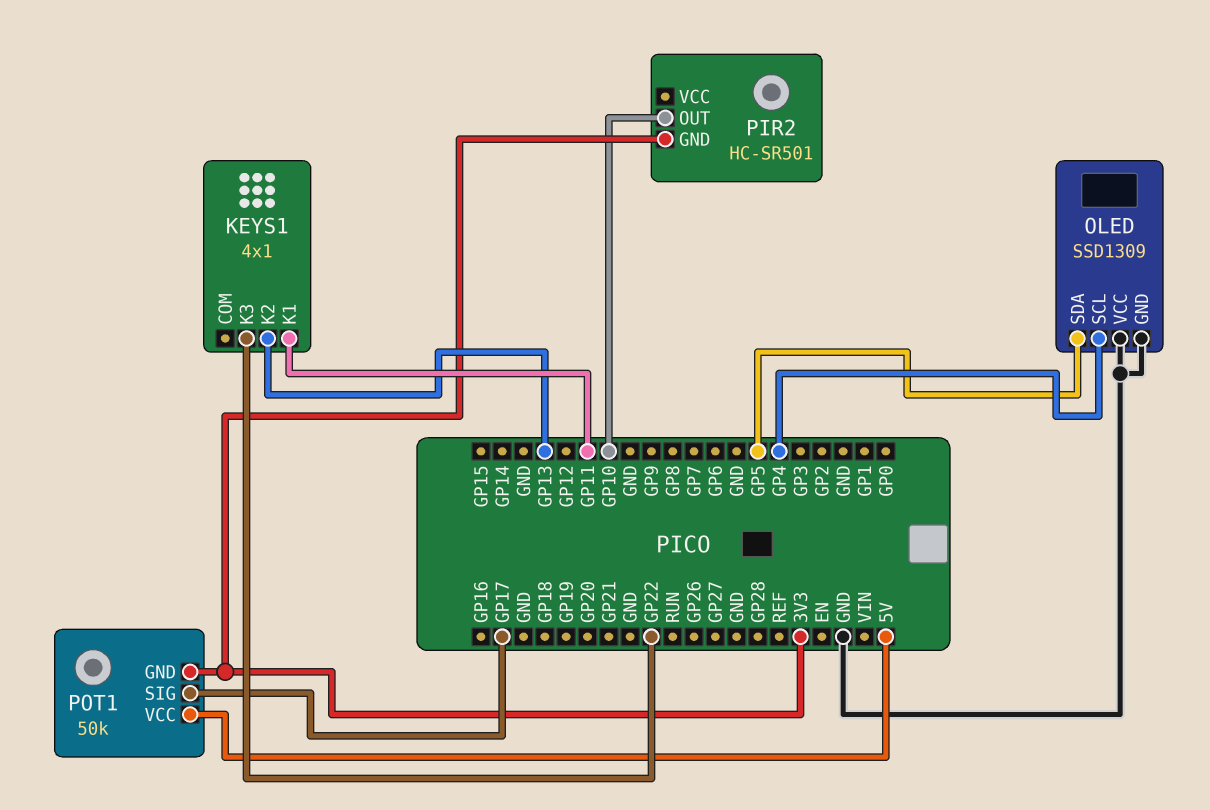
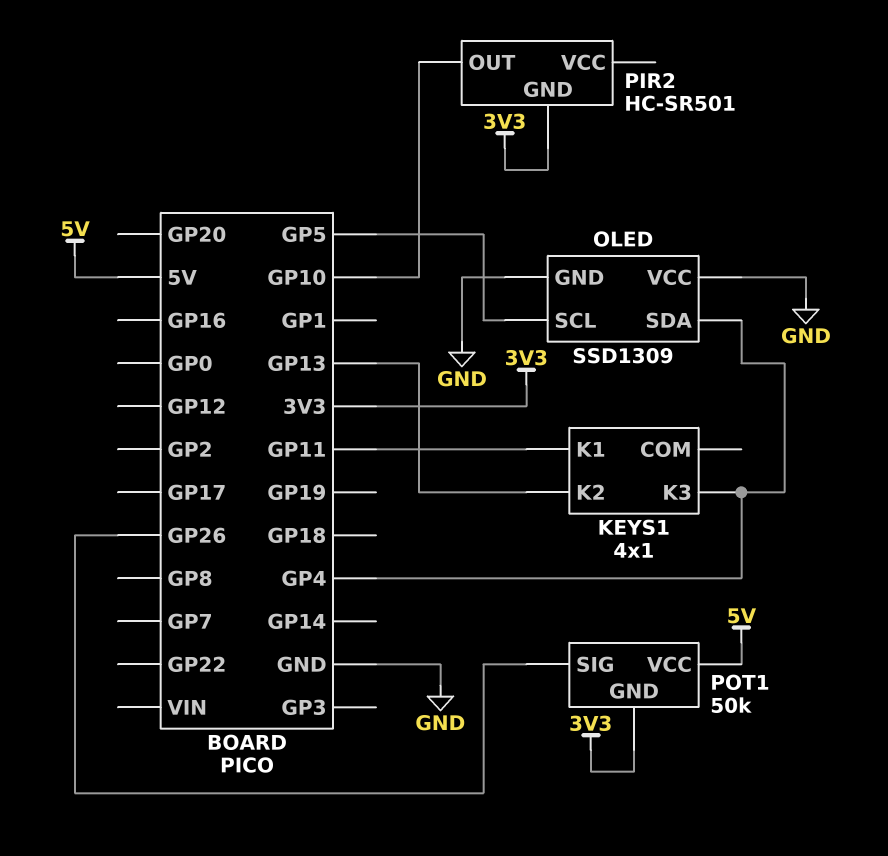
KEYS1 pin K3: GP22 -> GP4
OLED pin SCL: GP4 -> GP5
OLED pin SDA: GP5 -> GP4
POT1 pin SIG: GP17 -> GP26

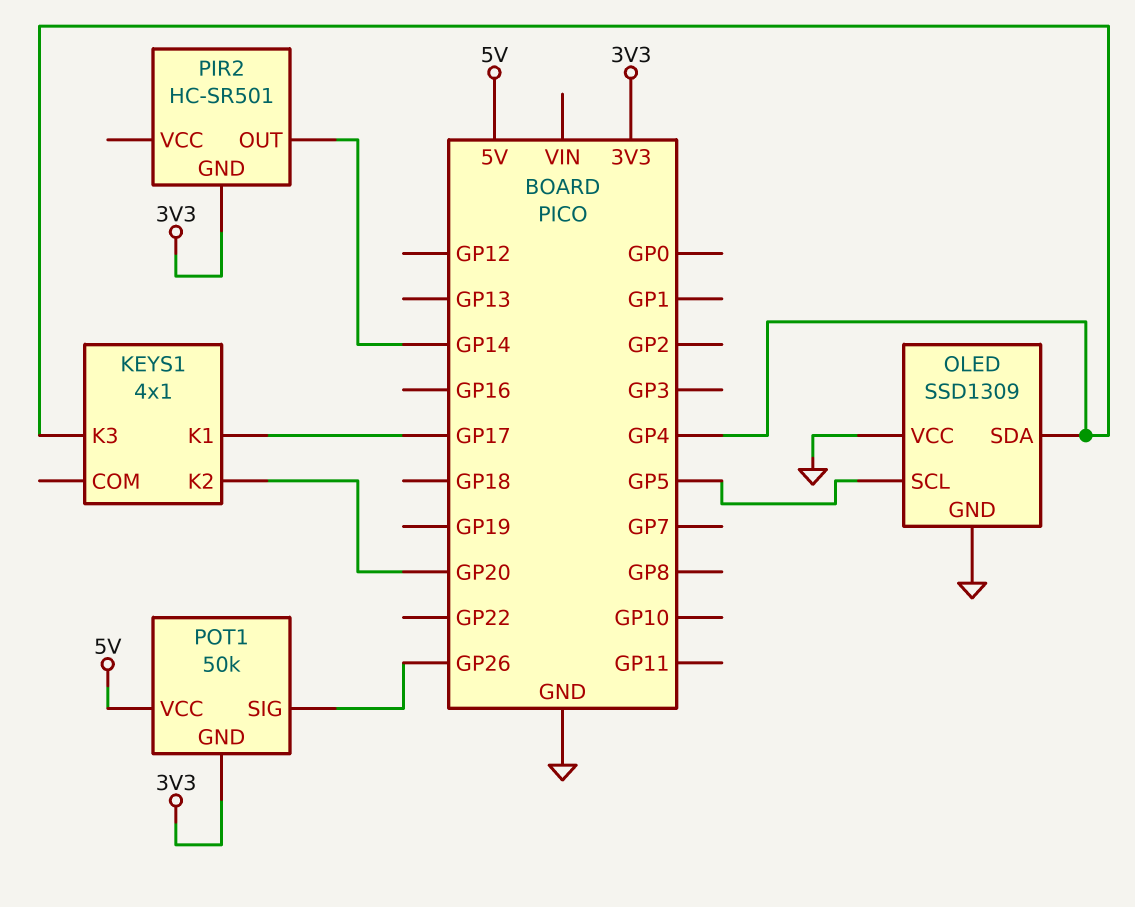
KEYS1 pin K1: GP11 -> GP17
KEYS1 pin K2: GP13 -> GP20
PIR2 pin OUT: GP10 -> GP14

